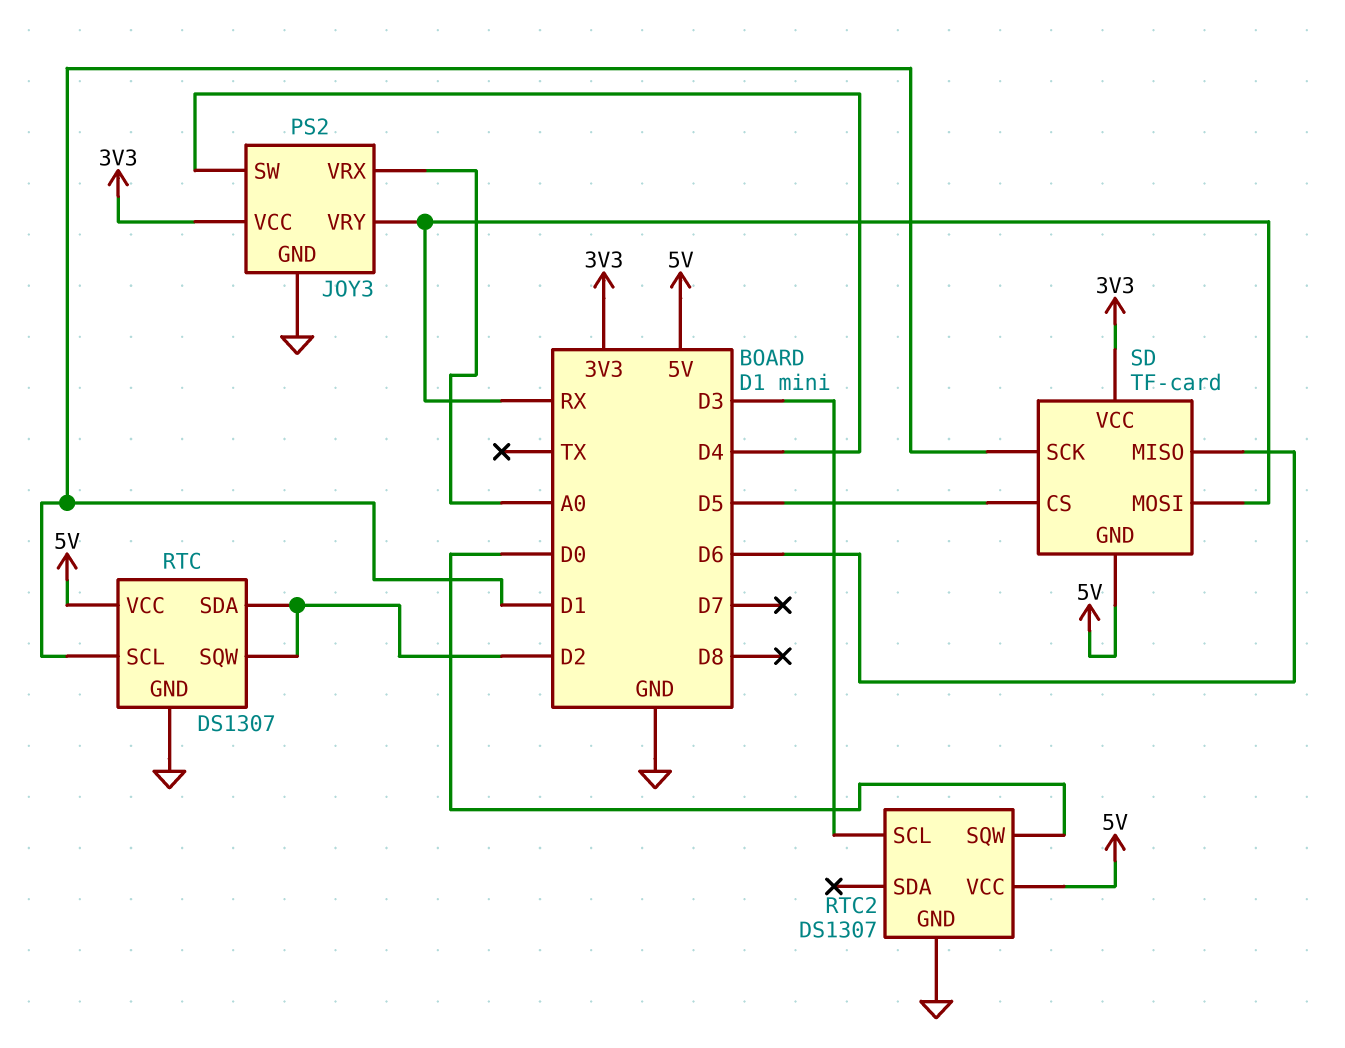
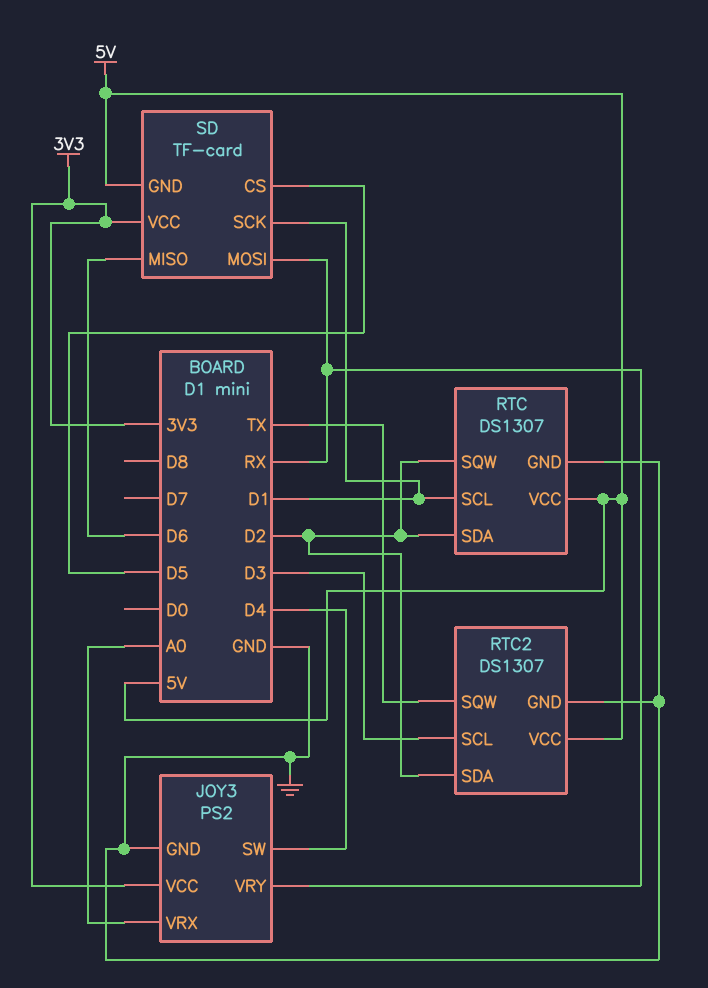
RTC2 pin SDA: none -> D2
RTC2 pin SQW: D0 -> TX

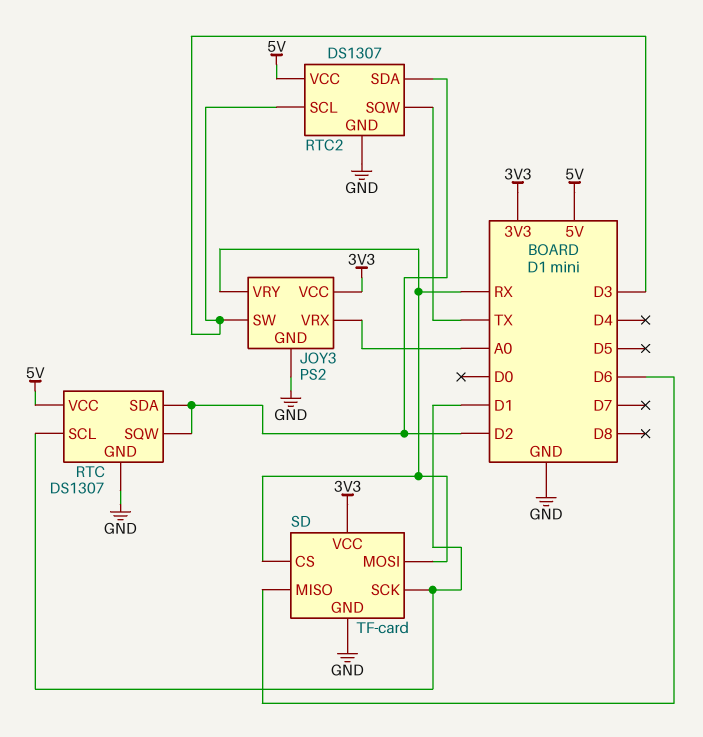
JOY3 pin SW: D4 -> D3
SD pin CS: D5 -> RX
SD pin GND: 5V -> GND

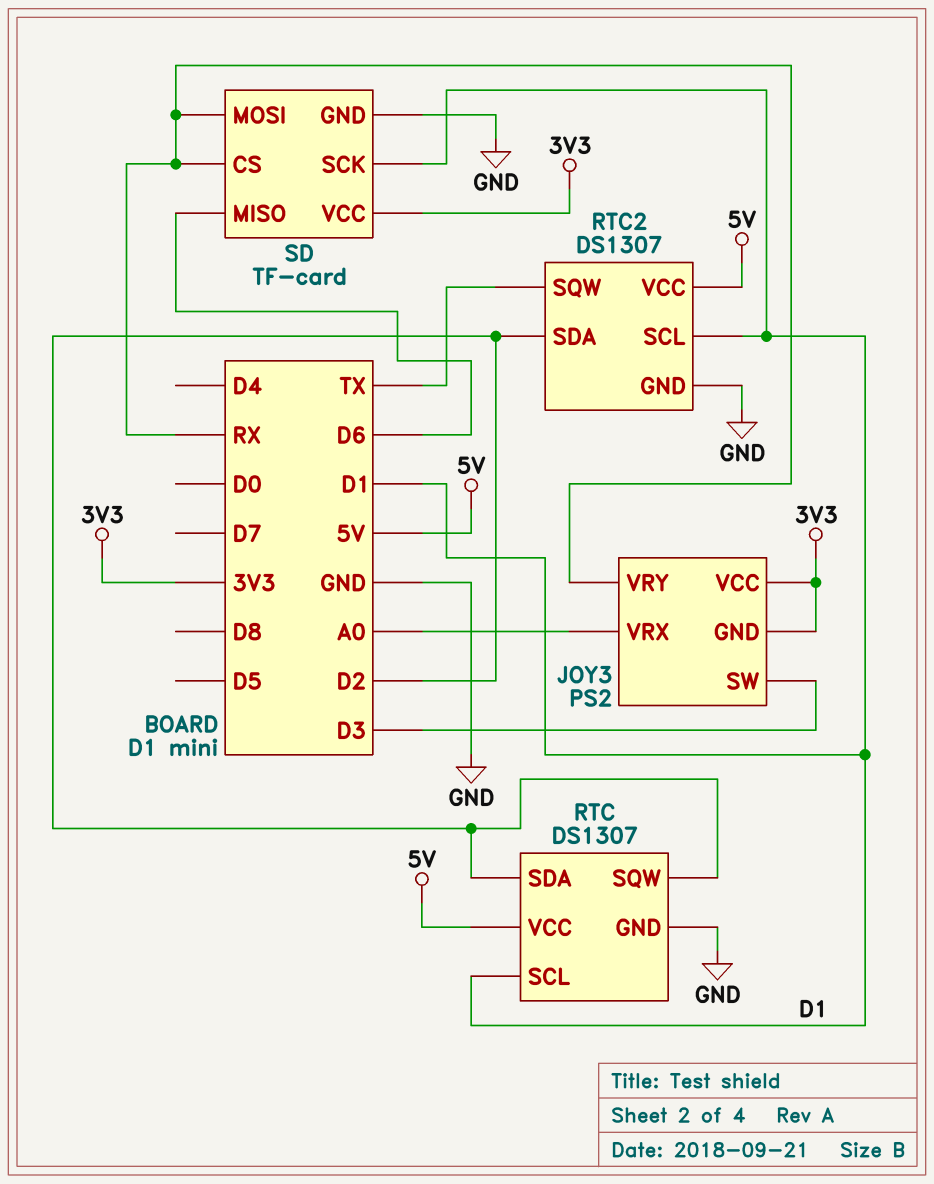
JOY3 pin GND: GND -> 3V3
RTC2 pin SCL: D3 -> D1

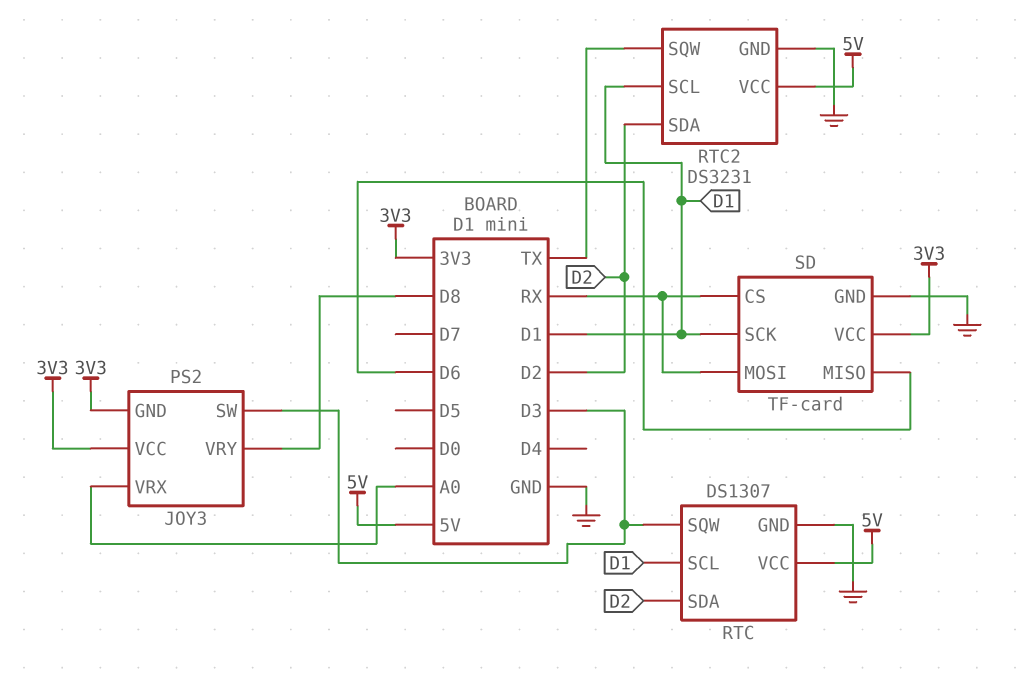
JOY3 pin VRY: RX -> D8
RTC pin SQW: D2 -> D3
RTC2: DS1307 -> DS3231

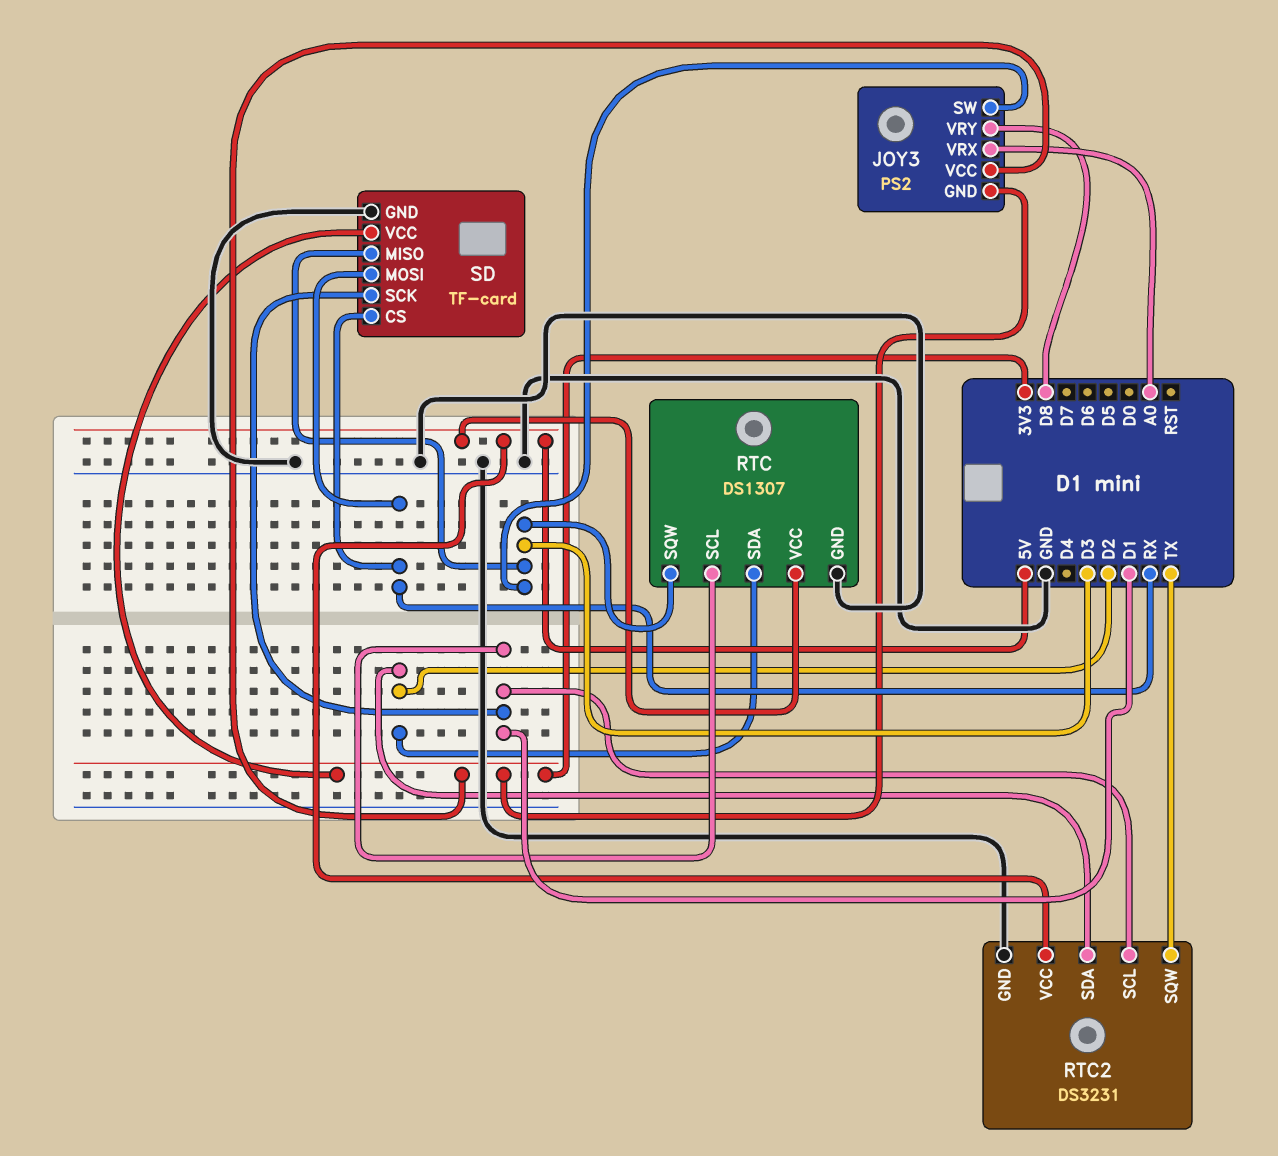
SD pin MISO: D6 -> D3

